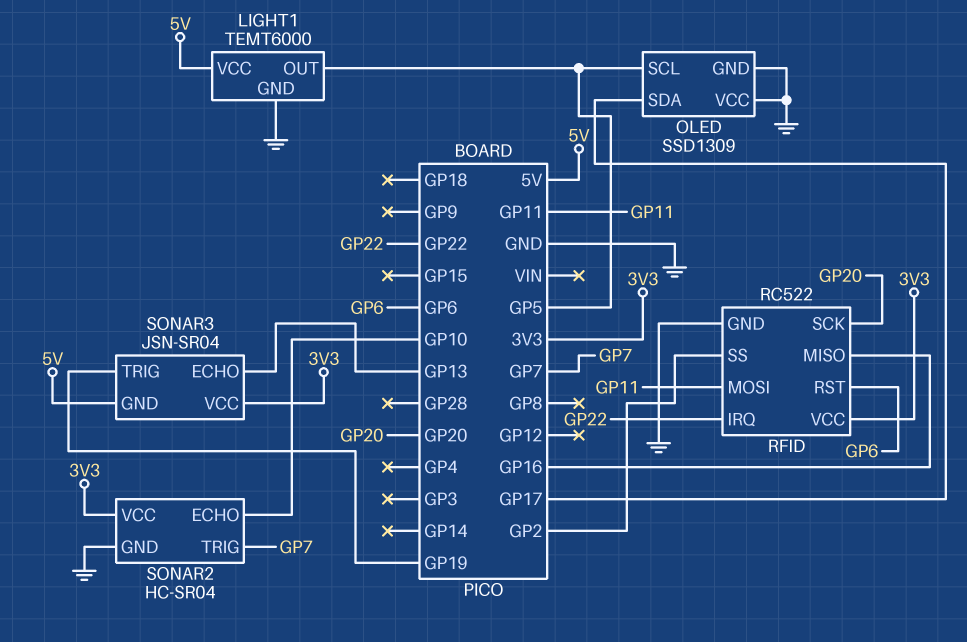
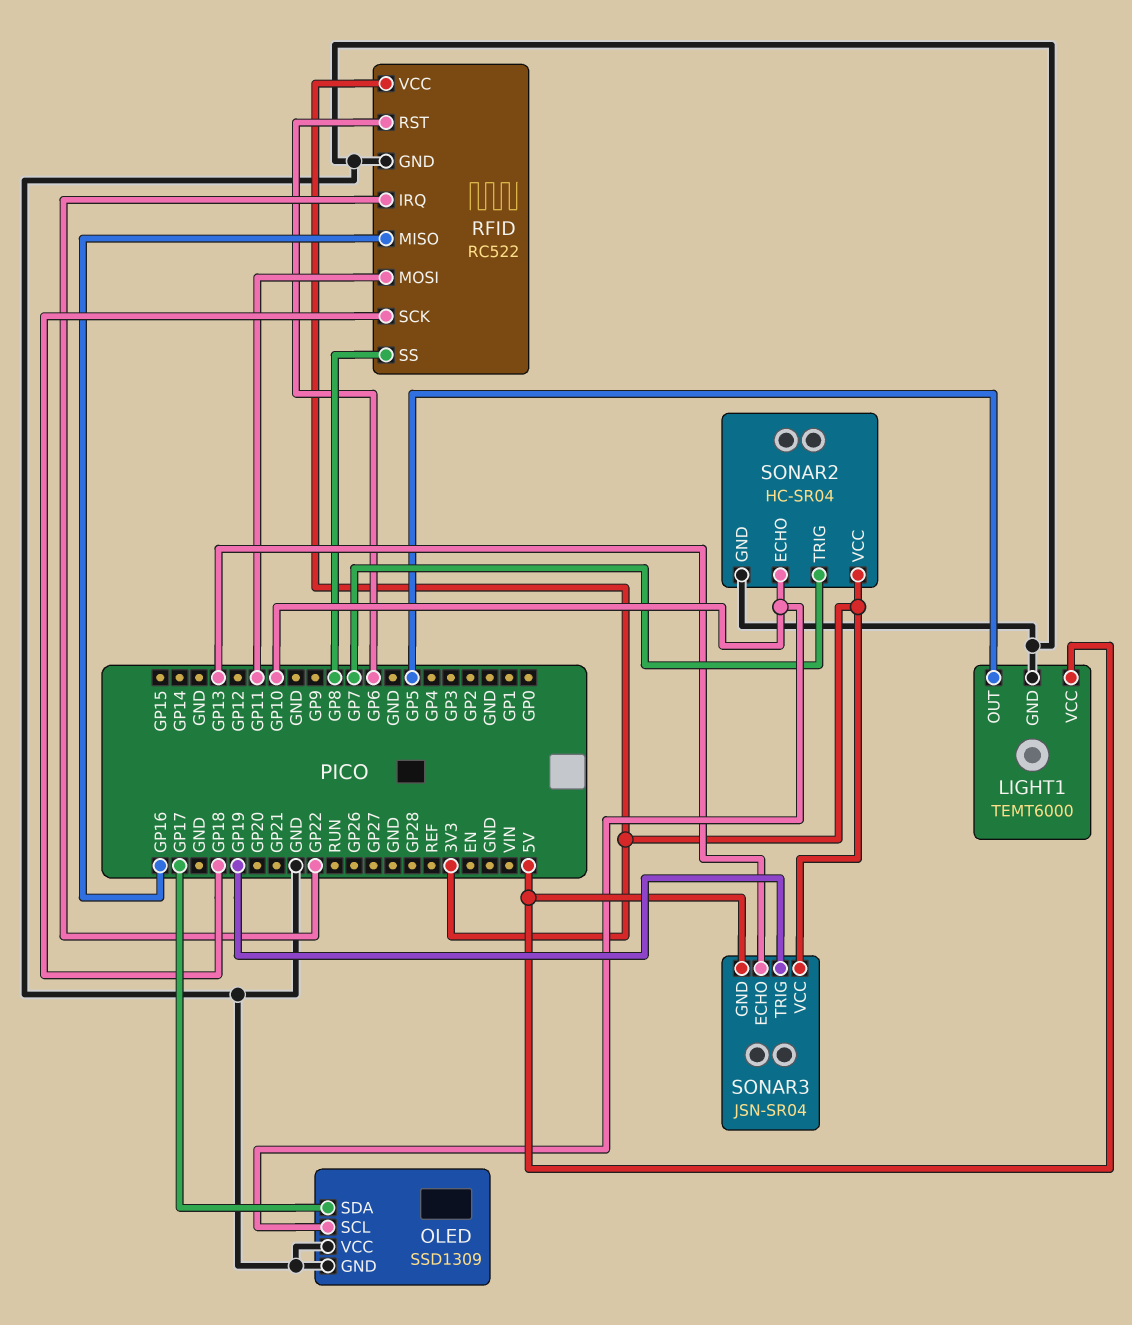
OLED pin SCL: GP5 -> GP10
RFID pin SCK: GP20 -> GP18
RFID pin SS: GP2 -> GP8

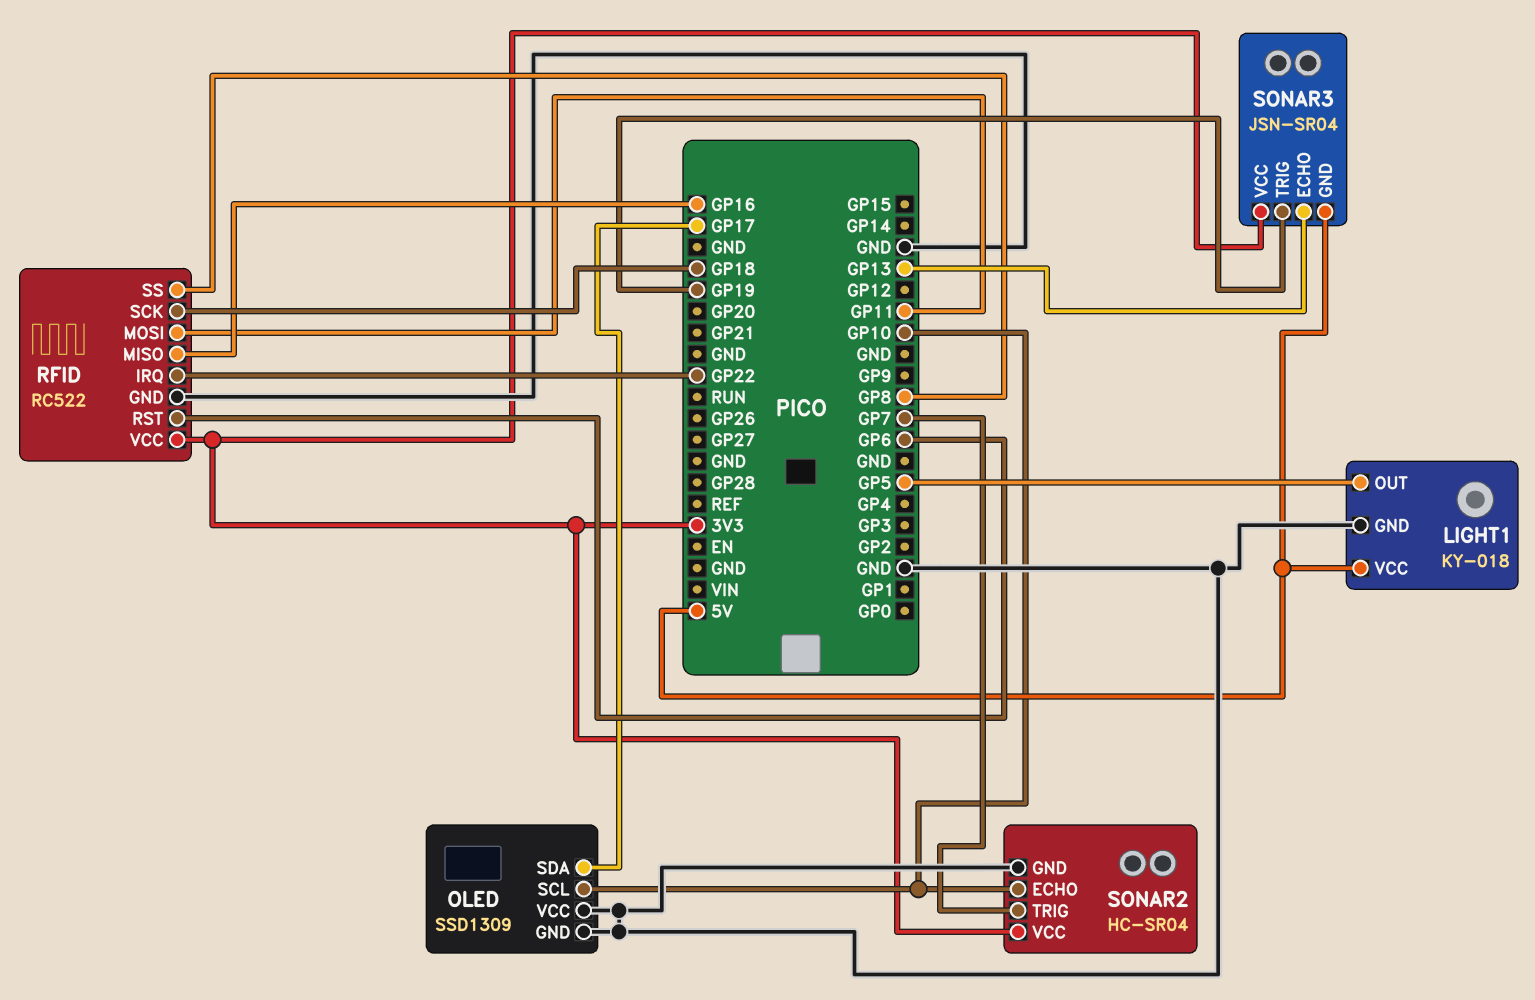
LIGHT1: TEMT6000 -> KY-018

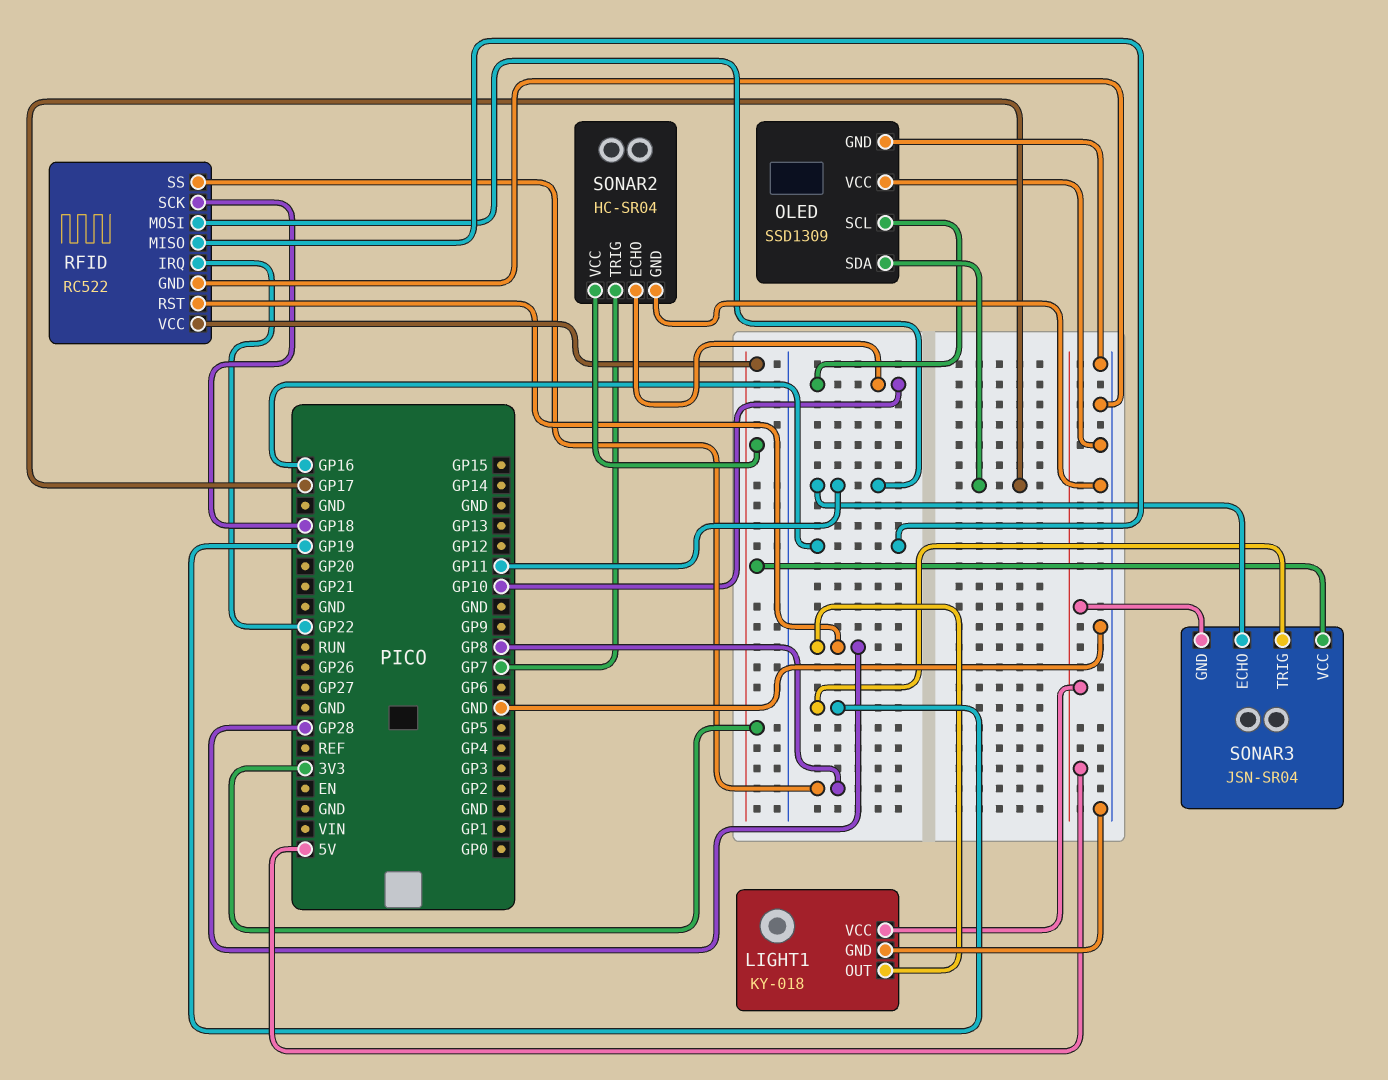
LIGHT1 pin OUT: GP5 -> GP28
RFID pin RST: GP6 -> GP28
SONAR3 pin ECHO: GP13 -> GP11

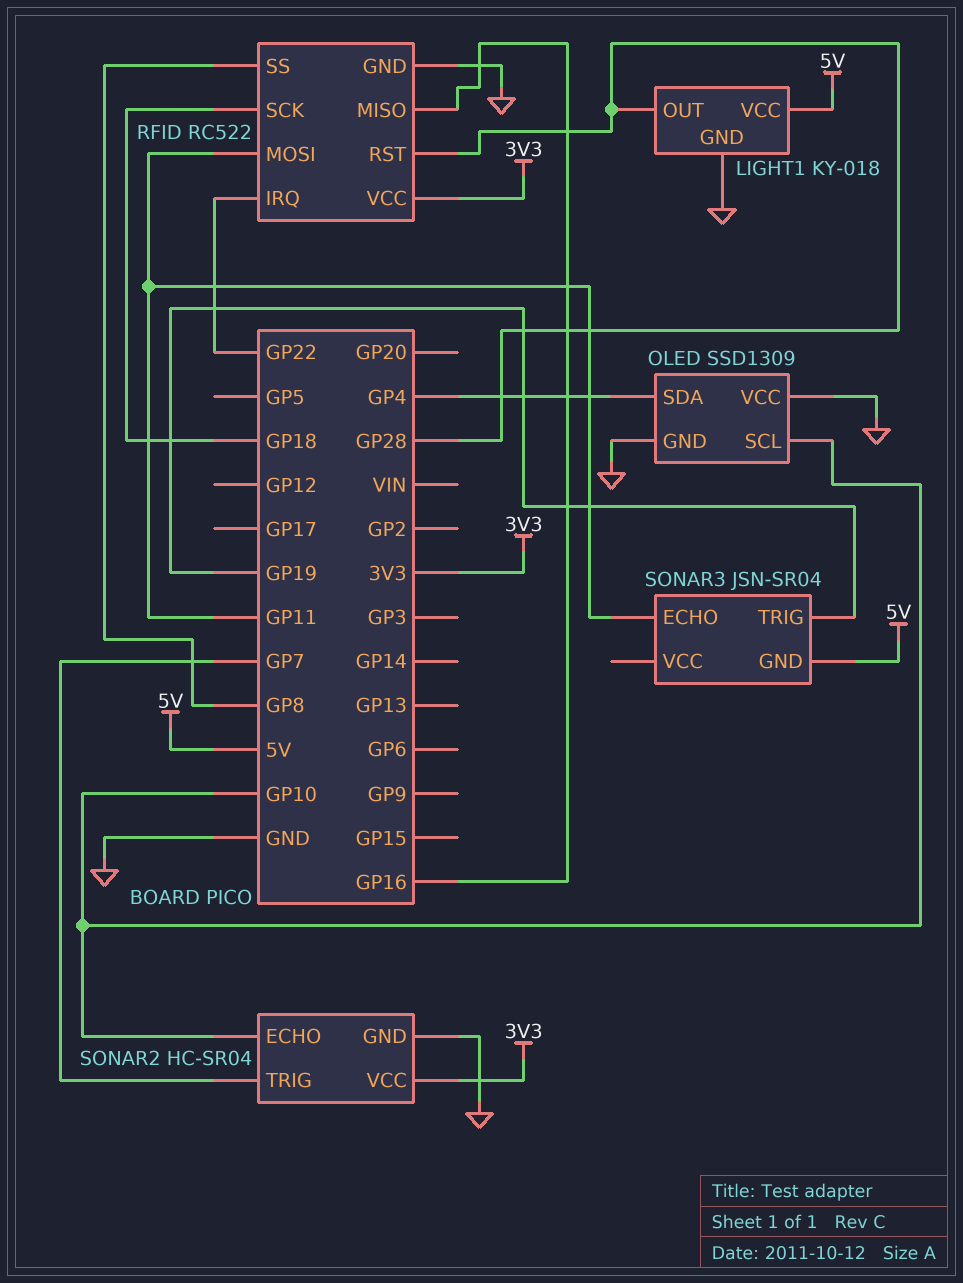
OLED pin SDA: GP17 -> GP4
SONAR3 pin VCC: 3V3 -> none

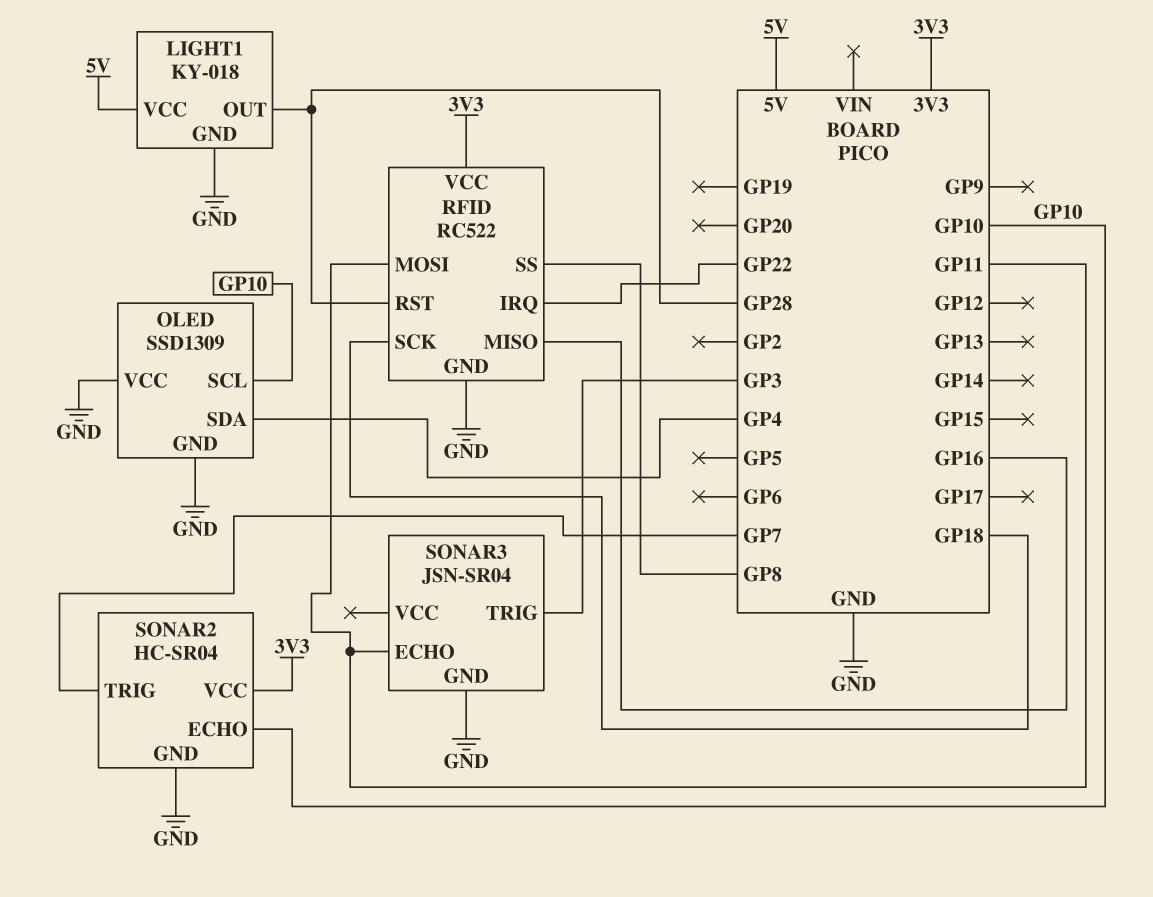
SONAR3 pin GND: 5V -> GND
SONAR3 pin TRIG: GP19 -> GP3

